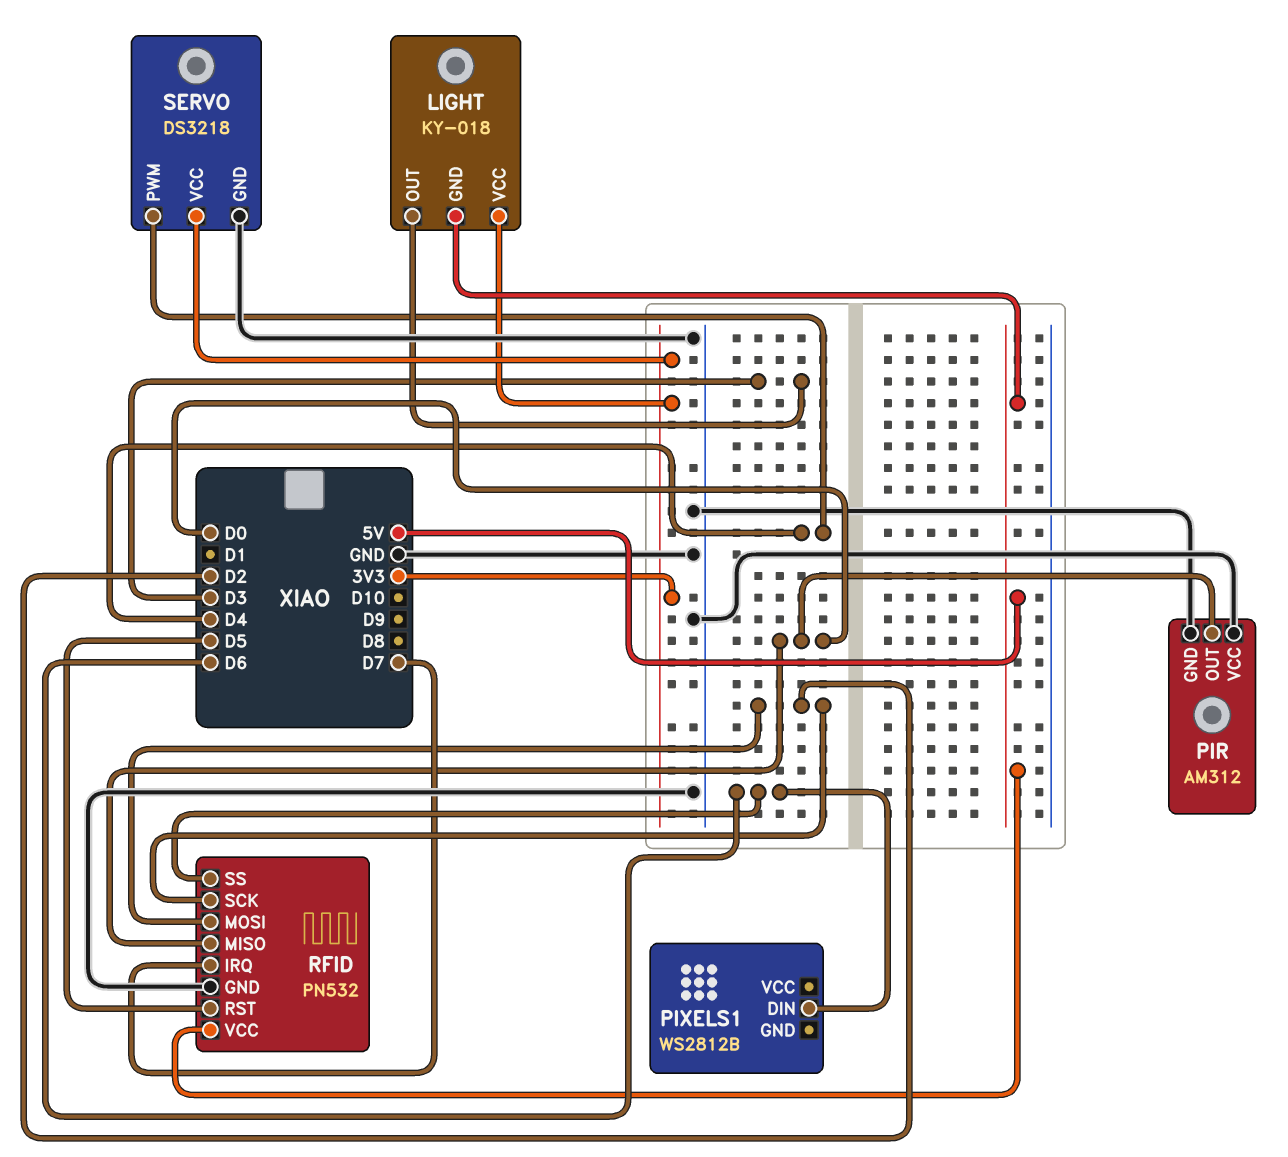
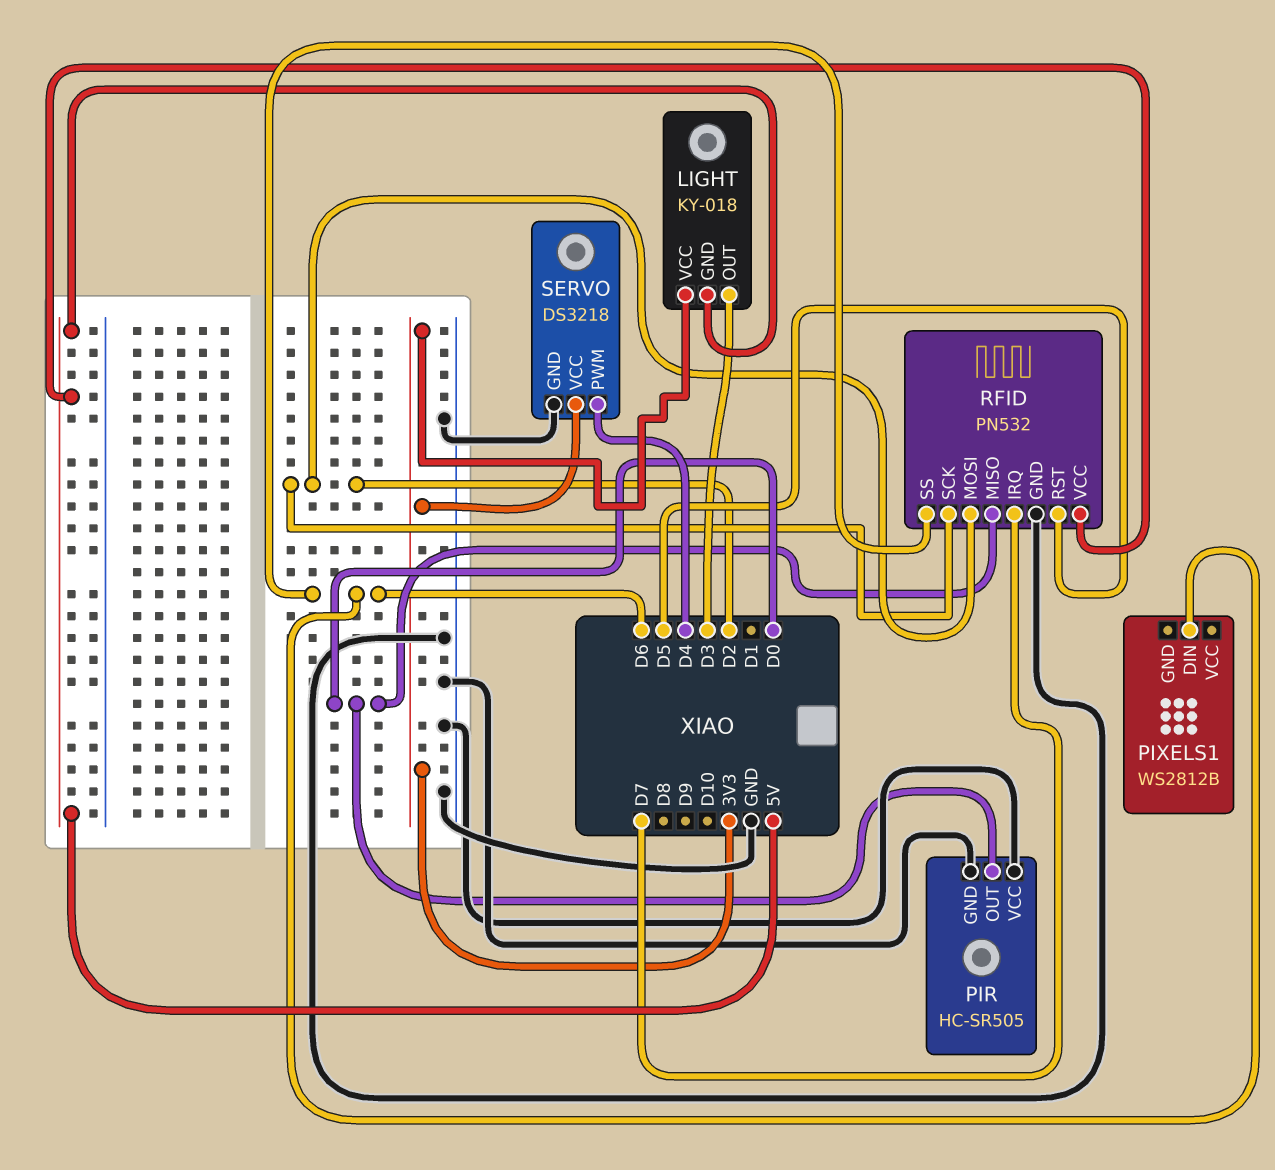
PIR: AM312 -> HC-SR505

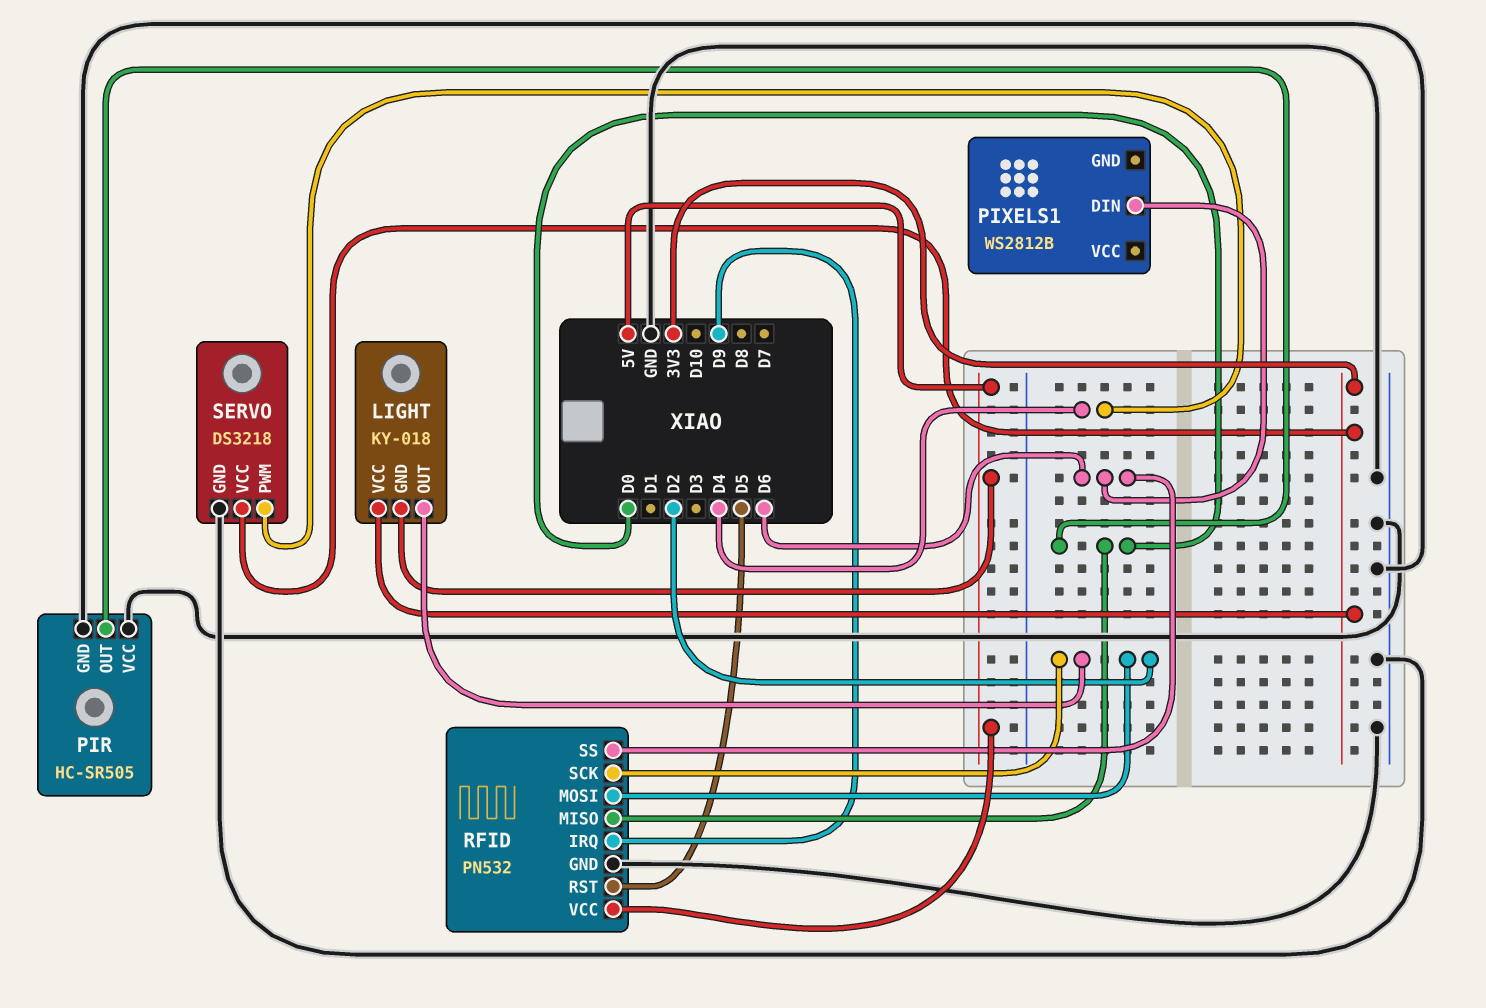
LIGHT pin OUT: D3 -> D2
RFID pin IRQ: D7 -> D9

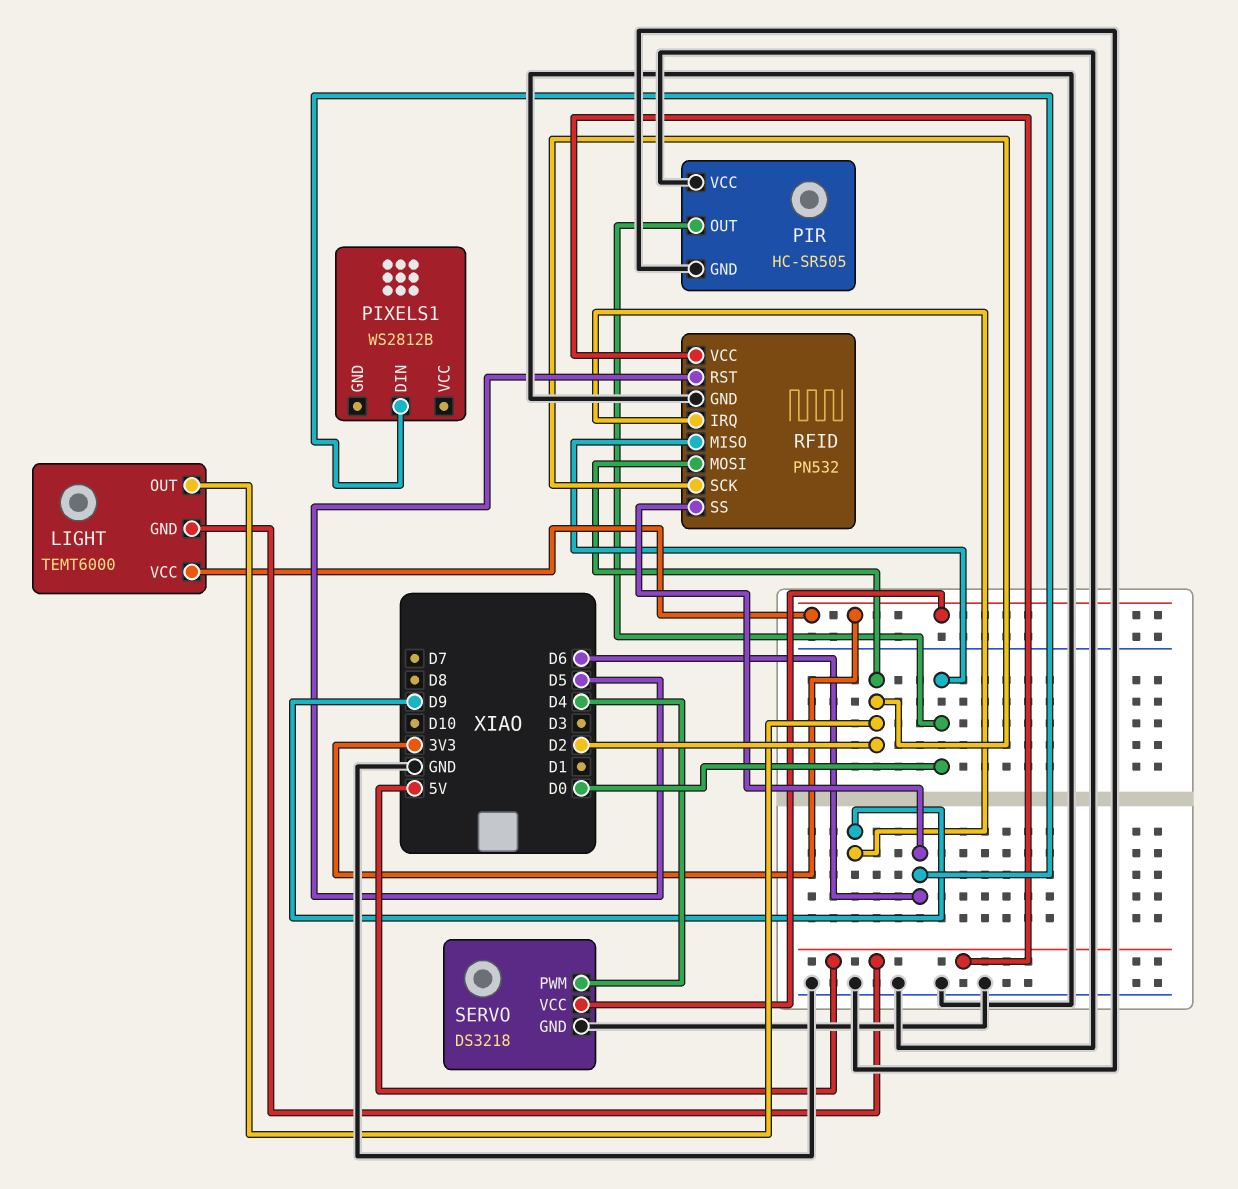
LIGHT: KY-018 -> TEMT6000

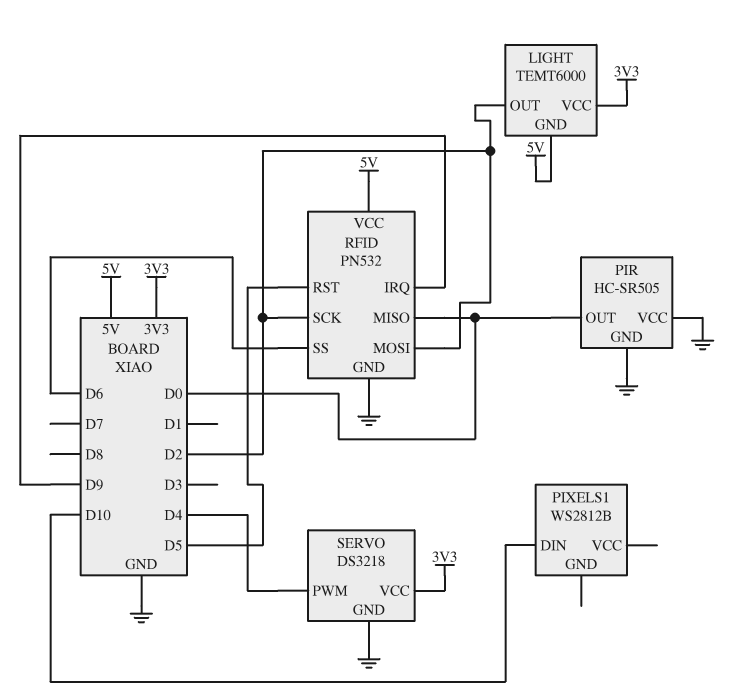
PIXELS1 pin DIN: D6 -> D10

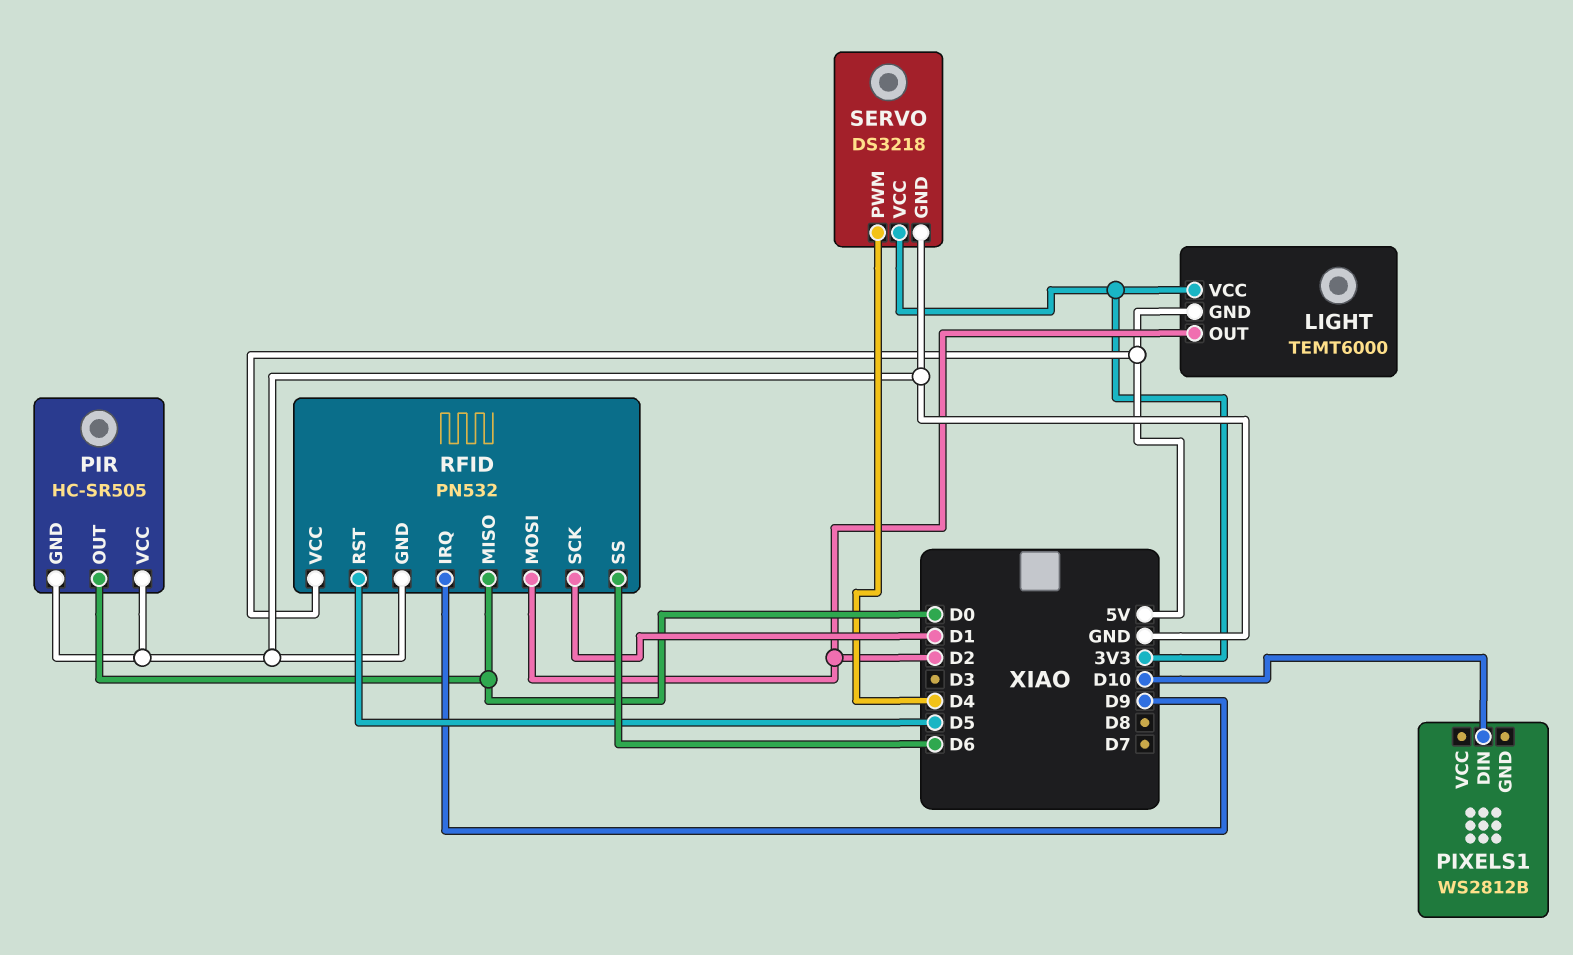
RFID pin SCK: D2 -> D1

